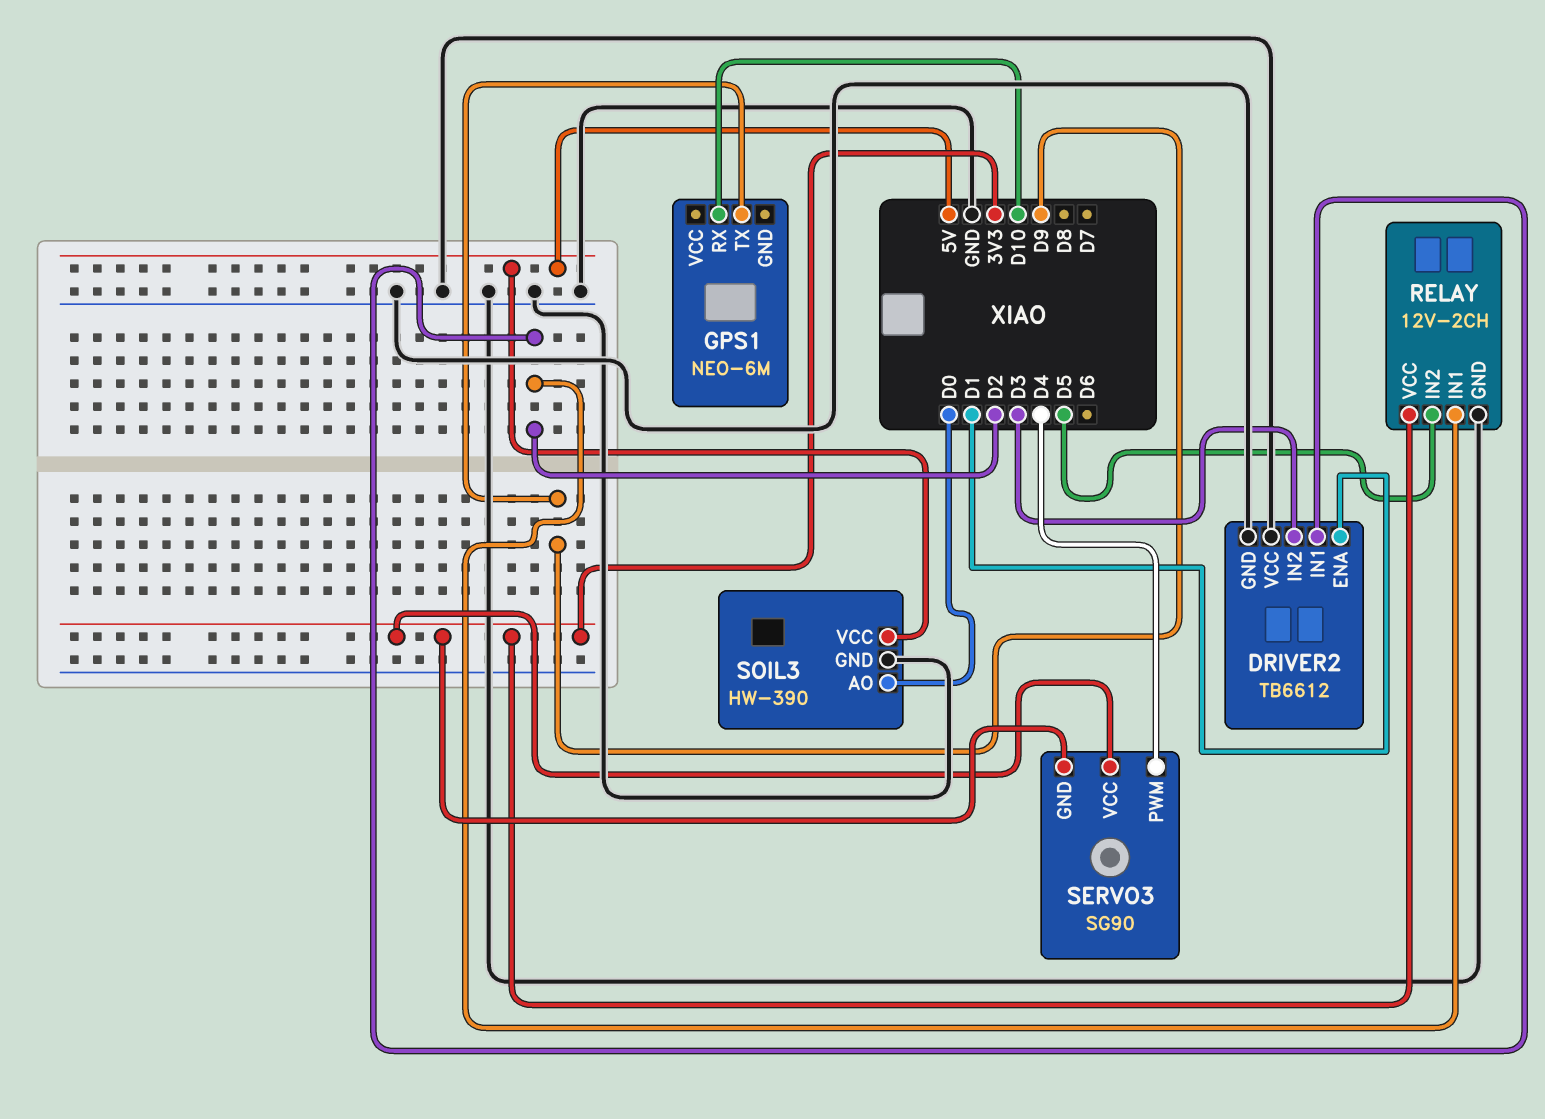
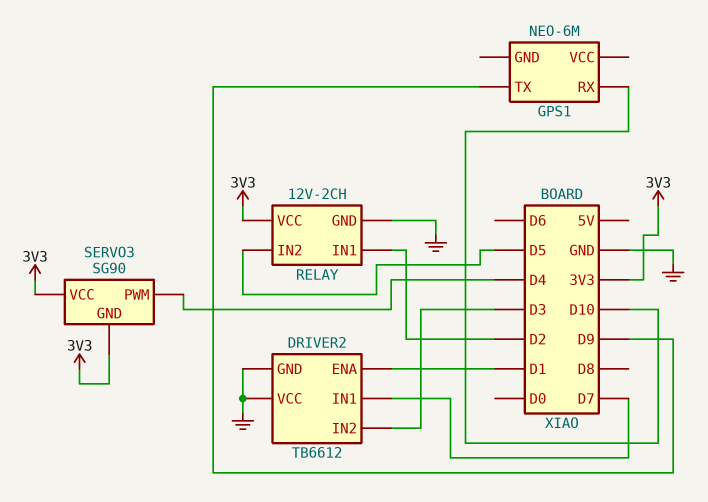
DRIVER2 pin IN1: D2 -> D7
SOIL3: HW-390 -> none
SOIL3 pin AO: D0 -> none
SOIL3 pin GND: GND -> none
SOIL3 pin VCC: 5V -> none

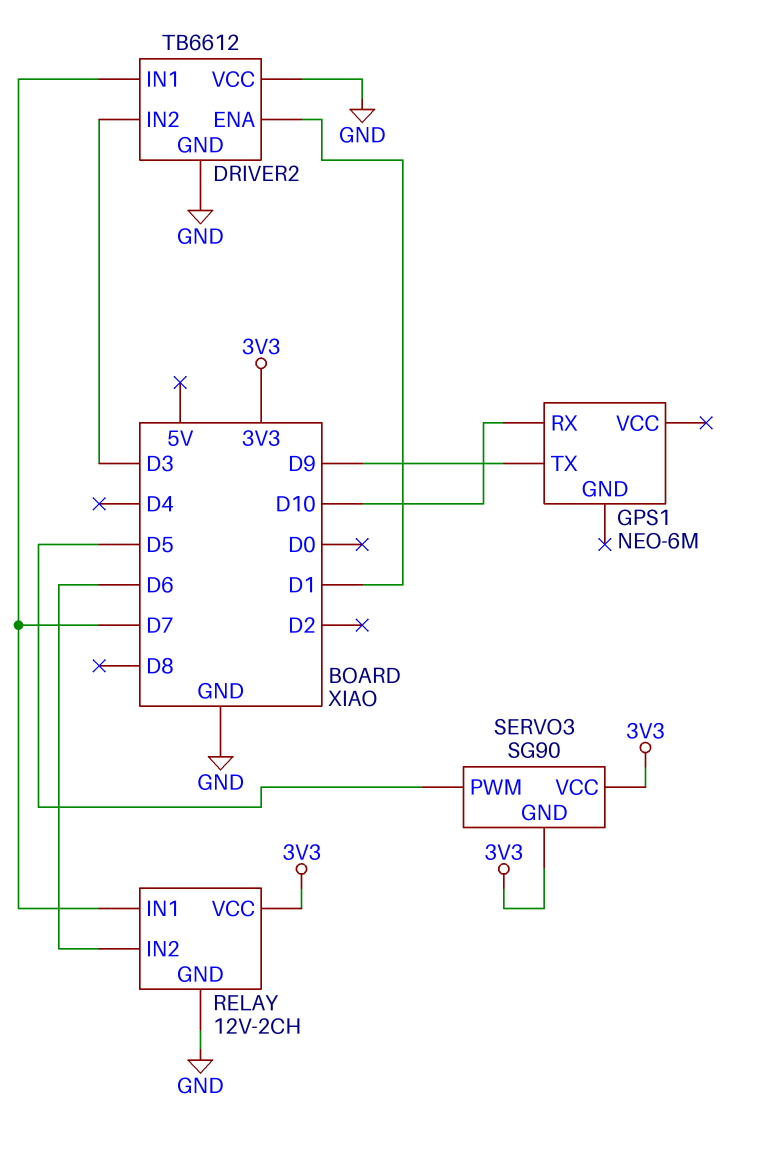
RELAY pin IN1: D2 -> D7
RELAY pin IN2: D5 -> D6
SERVO3 pin PWM: D4 -> D5

